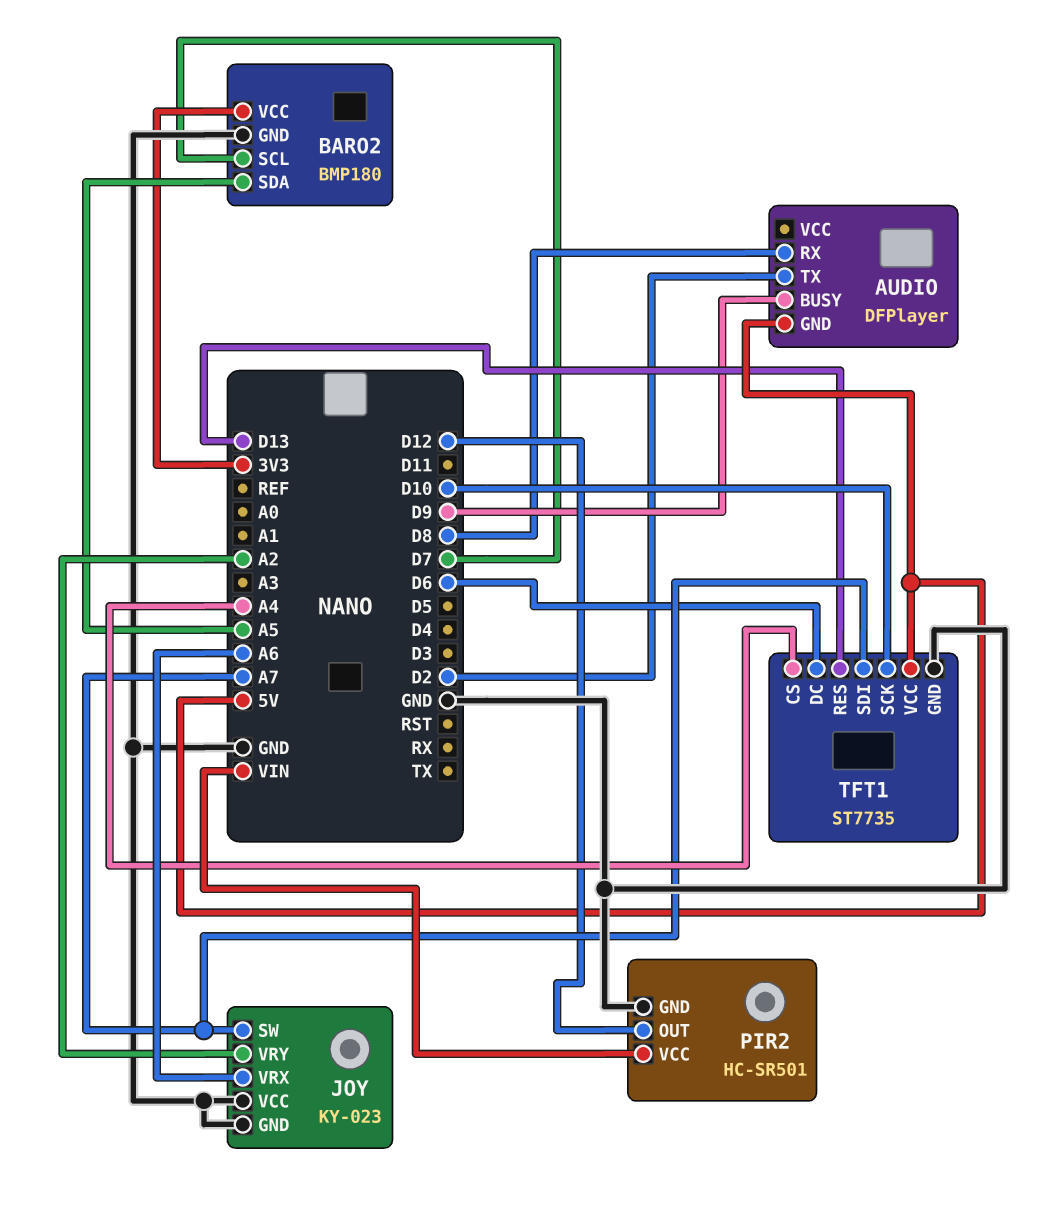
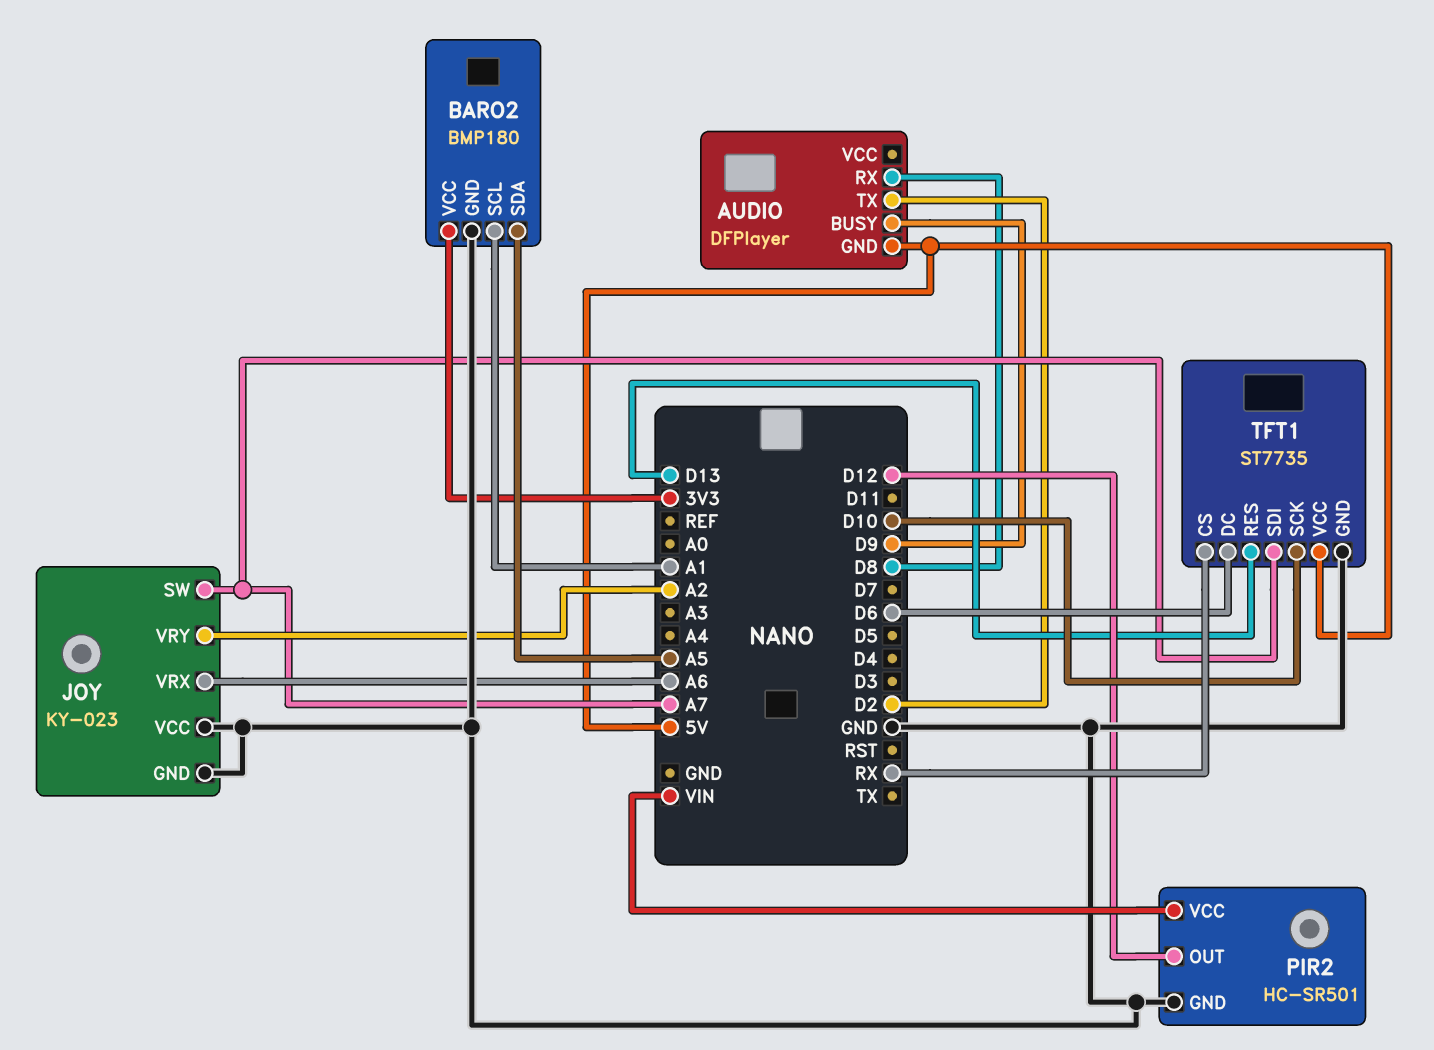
BARO2 pin SCL: D7 -> A1
TFT1 pin CS: A4 -> RX

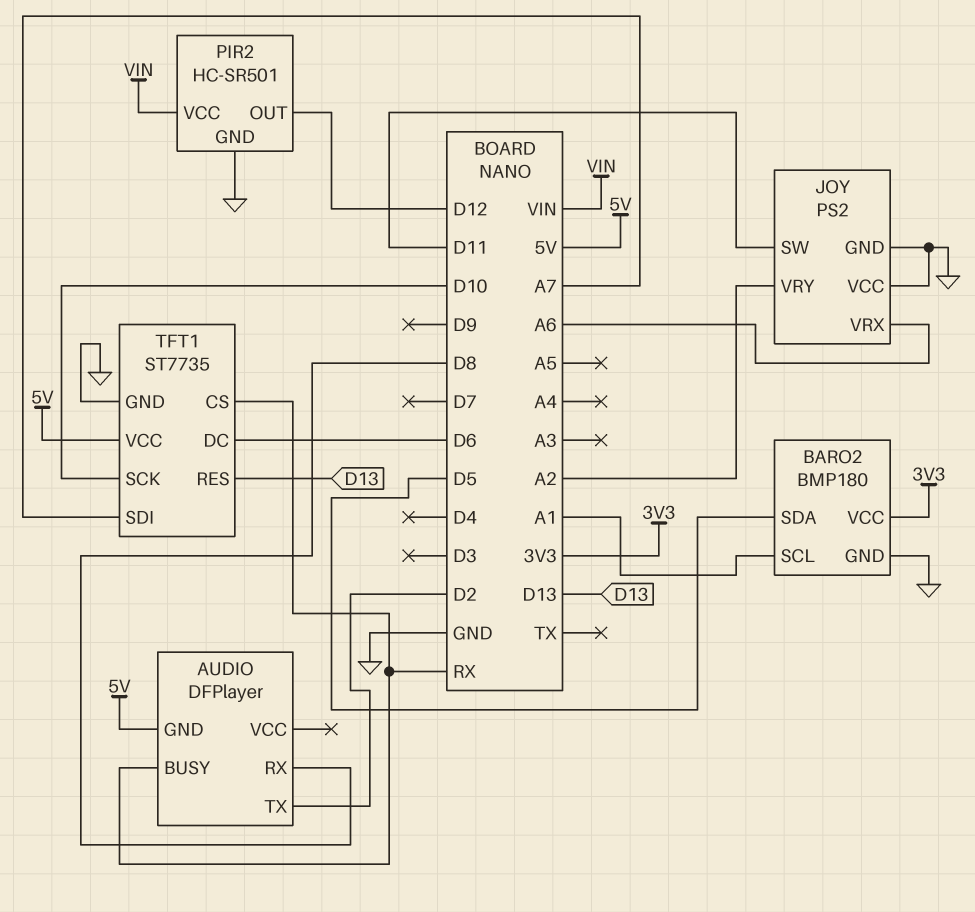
AUDIO pin BUSY: D9 -> RX
BARO2 pin SDA: A5 -> D5
JOY: KY-023 -> PS2
JOY pin SW: A7 -> D11

